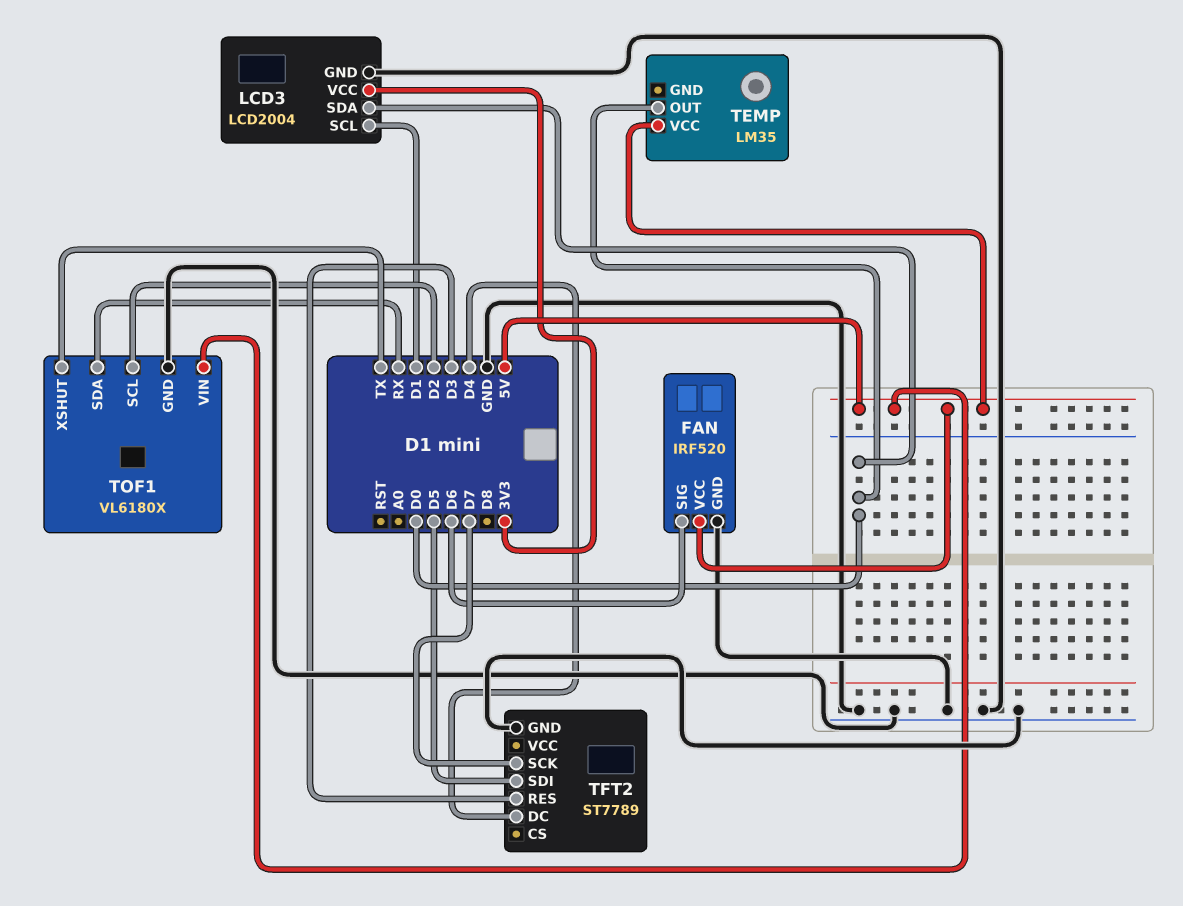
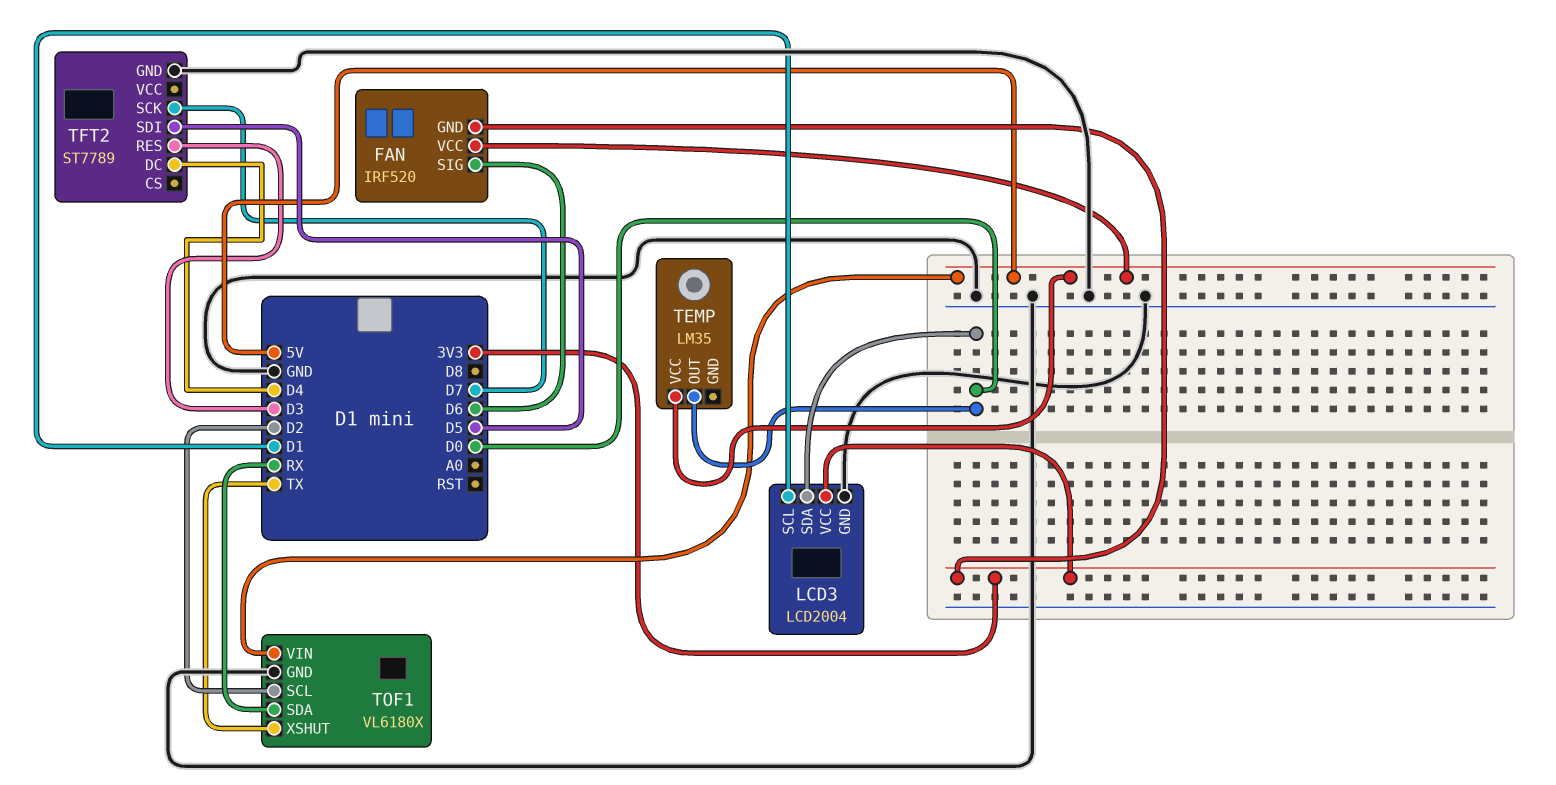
FAN pin GND: GND -> 3V3

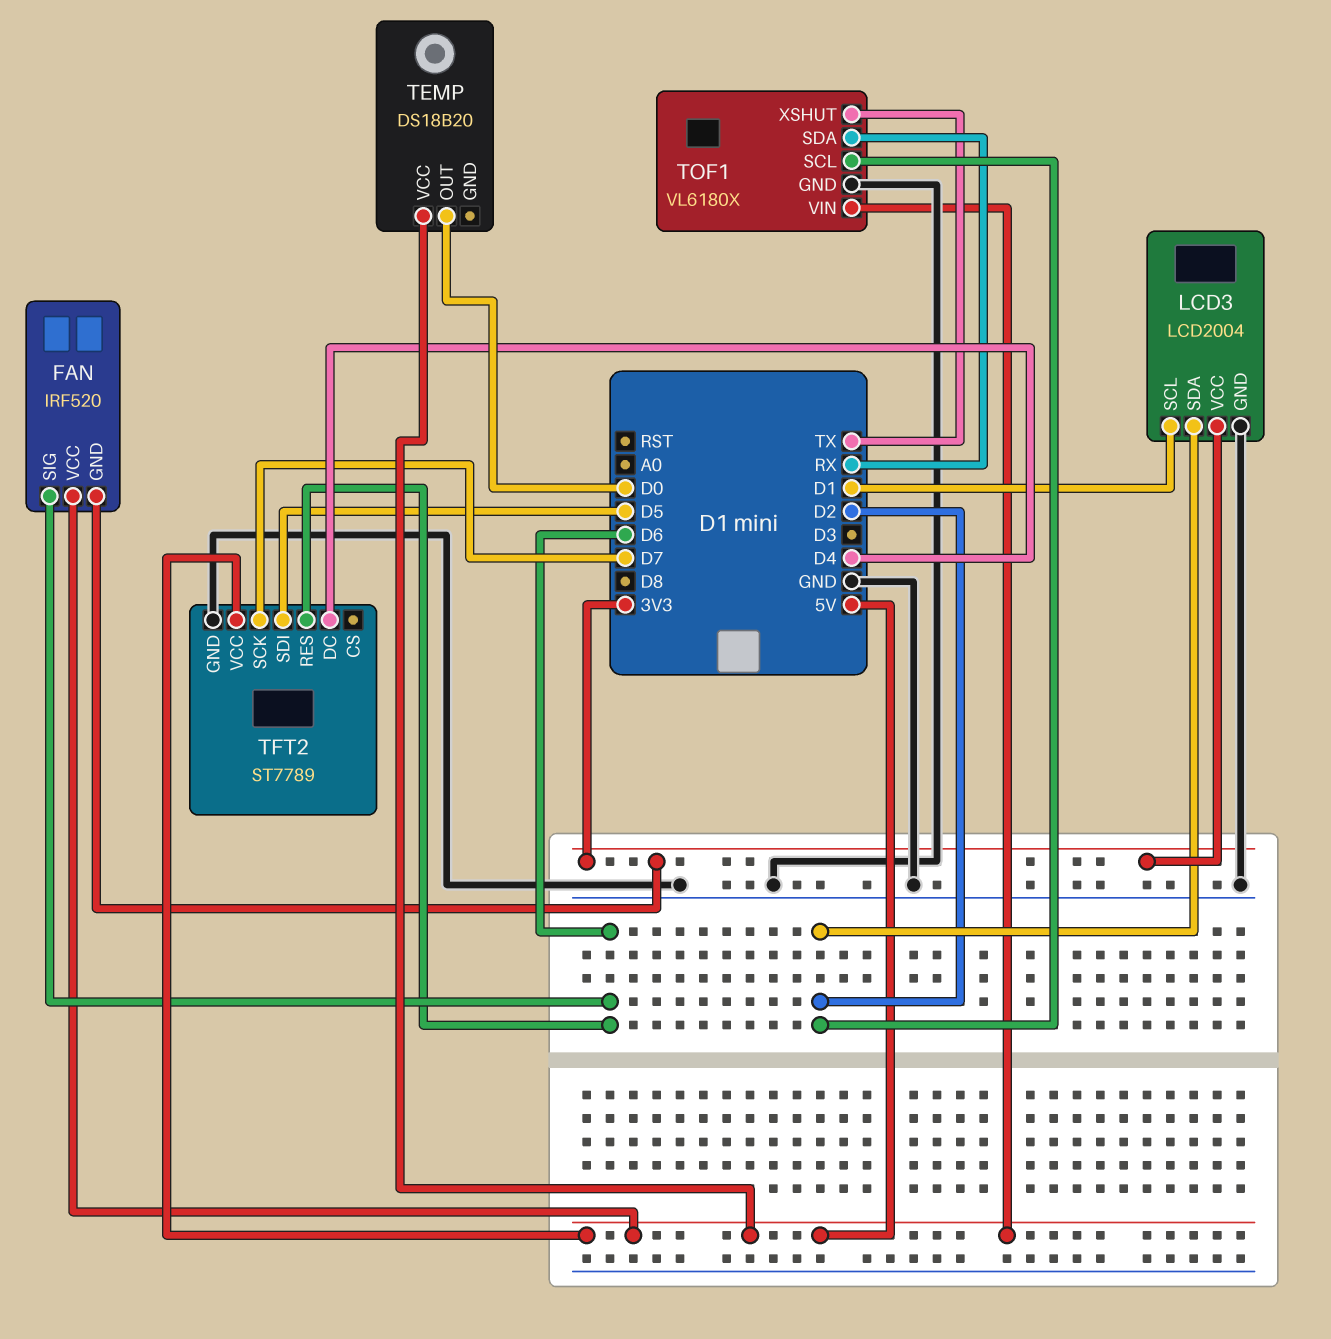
LCD3 pin SDA: D0 -> D2
TEMP: LM35 -> DS18B20
TFT2 pin RES: D3 -> D6
TFT2 pin VCC: none -> 5V

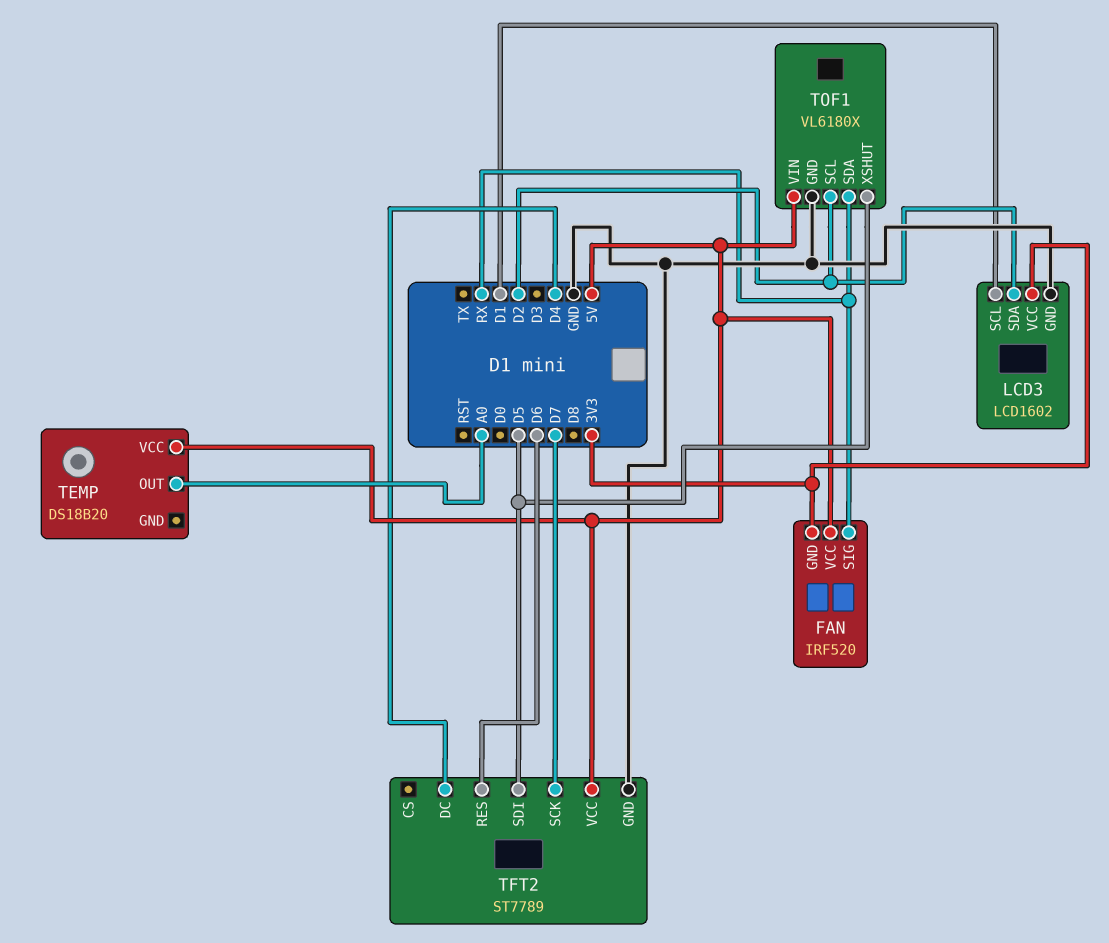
FAN pin SIG: D6 -> RX
LCD3: LCD2004 -> LCD1602
TEMP pin OUT: D0 -> A0
TOF1 pin XSHUT: TX -> D5

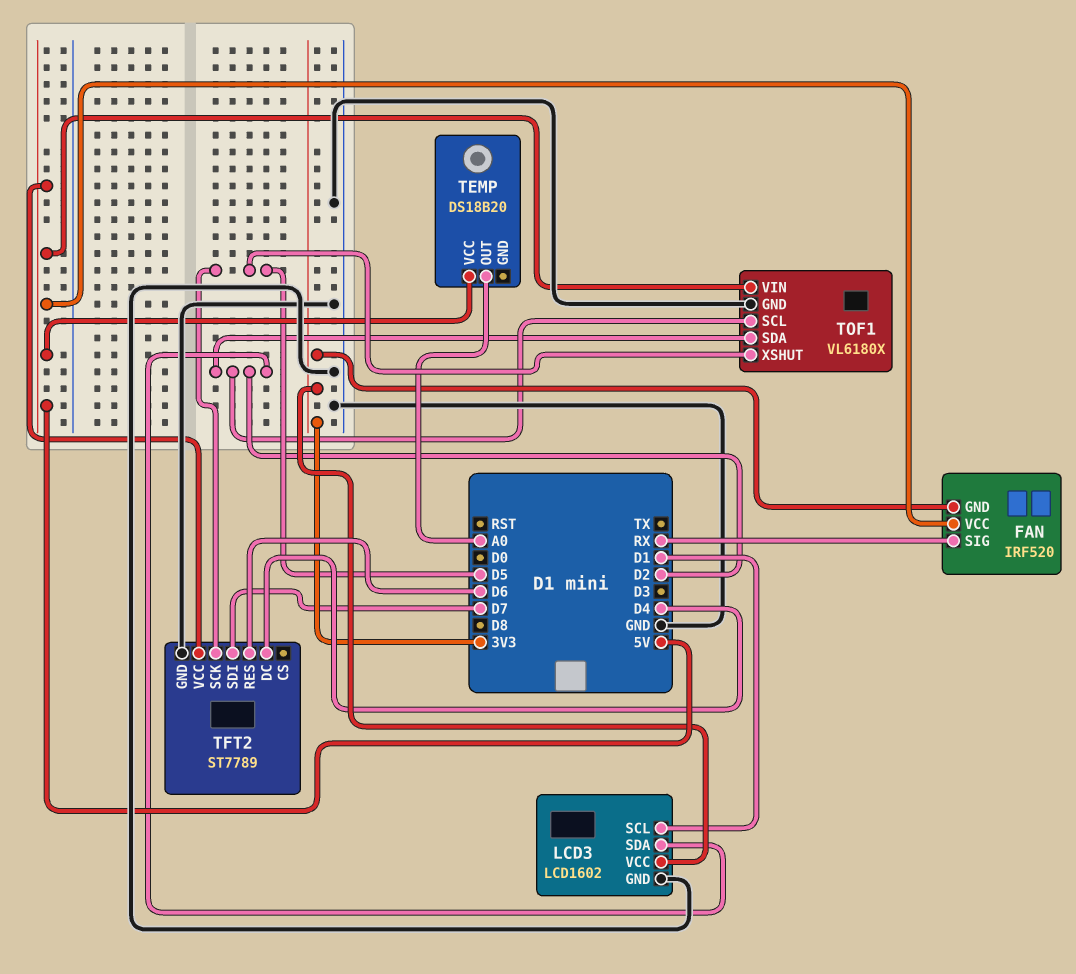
TFT2 pin SCK: D7 -> D5
TFT2 pin SDI: D5 -> D7
TOF1 pin SDA: RX -> D2

